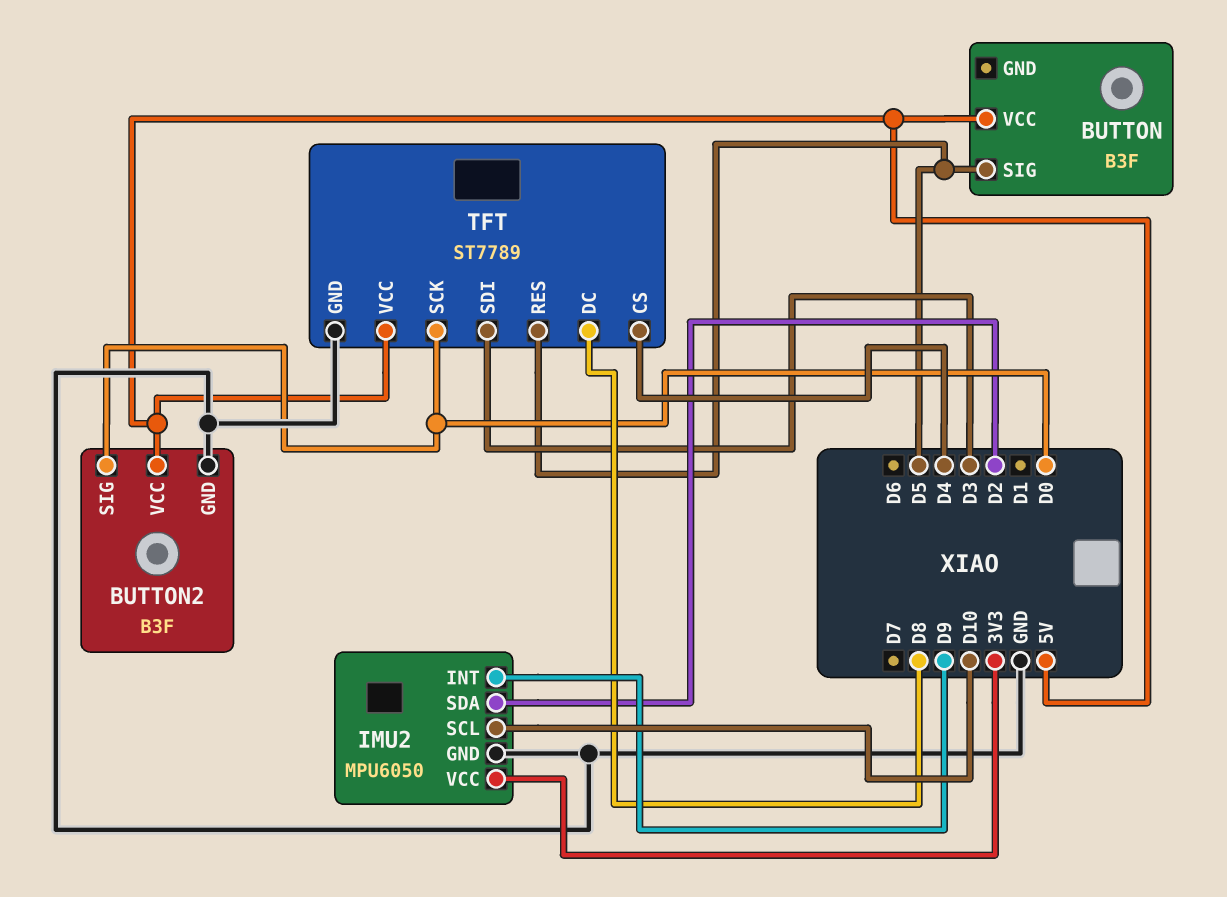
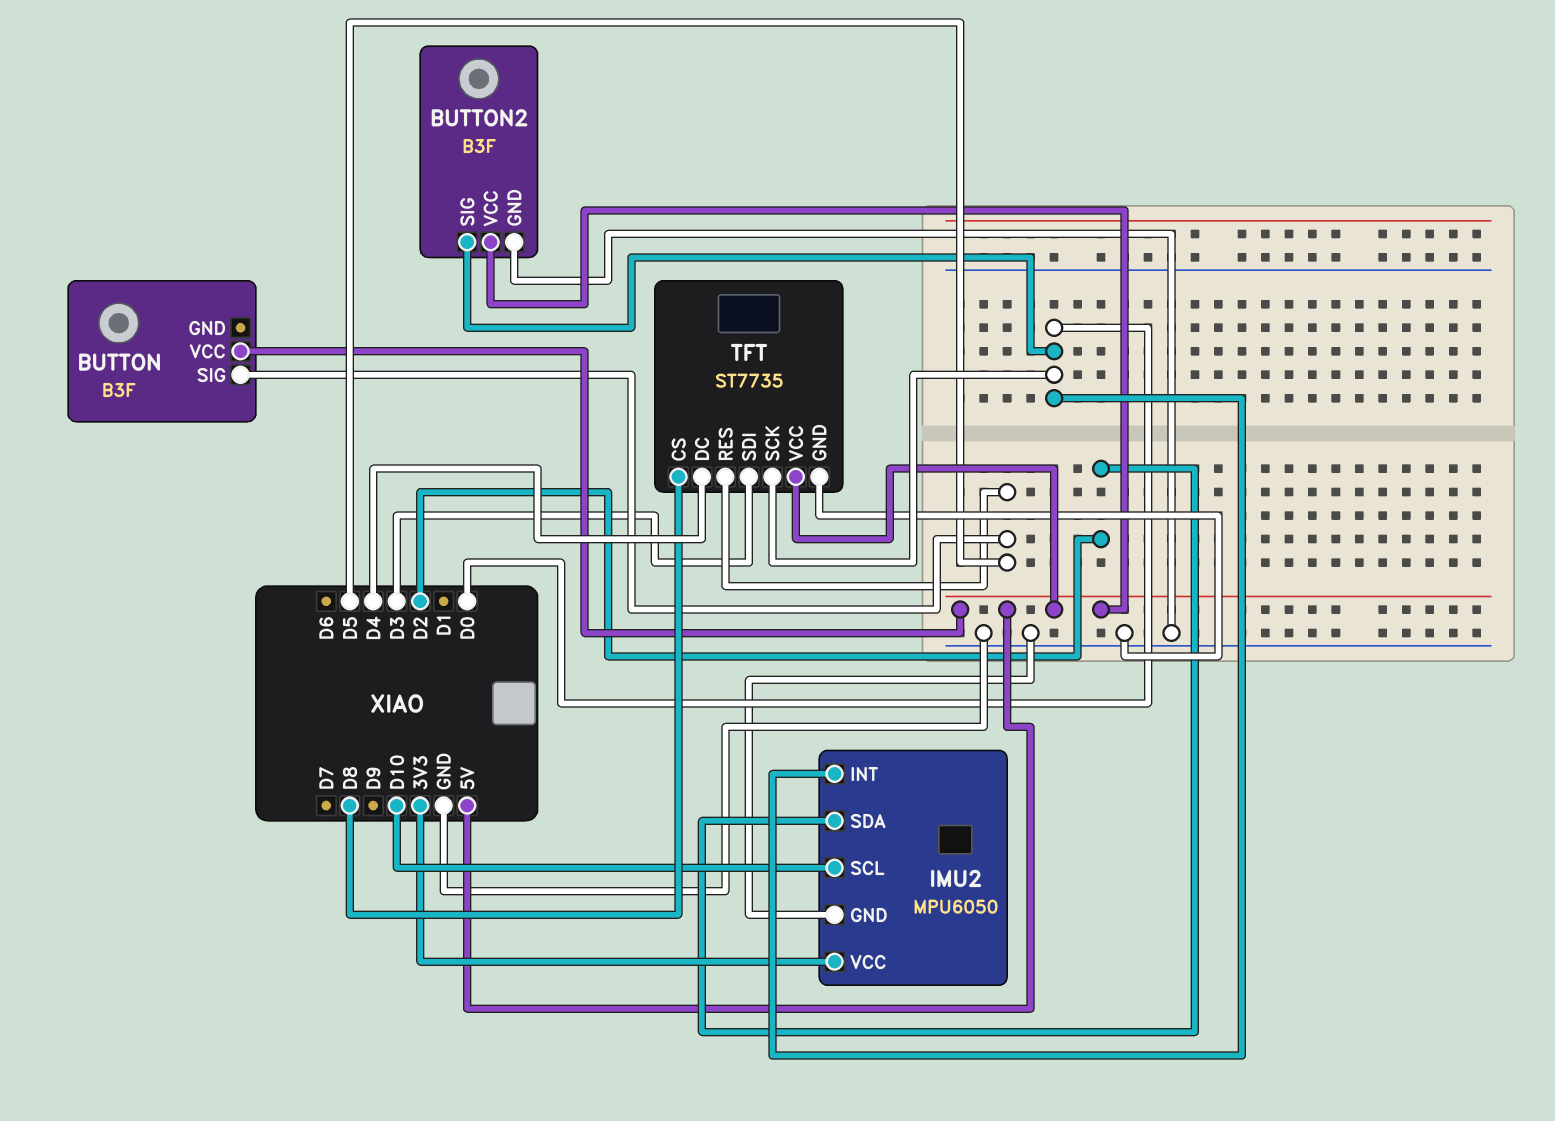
IMU2 pin INT: D9 -> D0
TFT: ST7789 -> ST7735
TFT pin CS: D4 -> D8
TFT pin DC: D8 -> D4

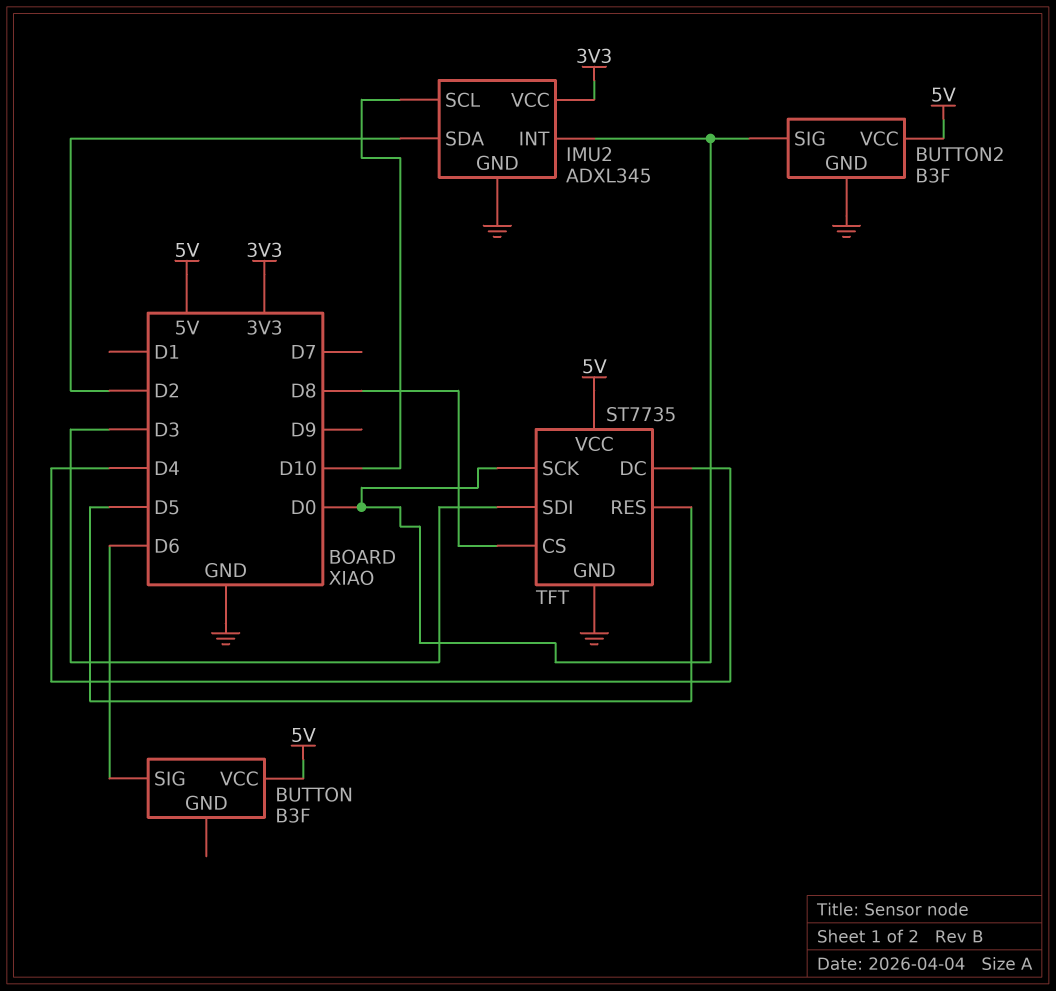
BUTTON pin SIG: D5 -> D6
IMU2: MPU6050 -> ADXL345

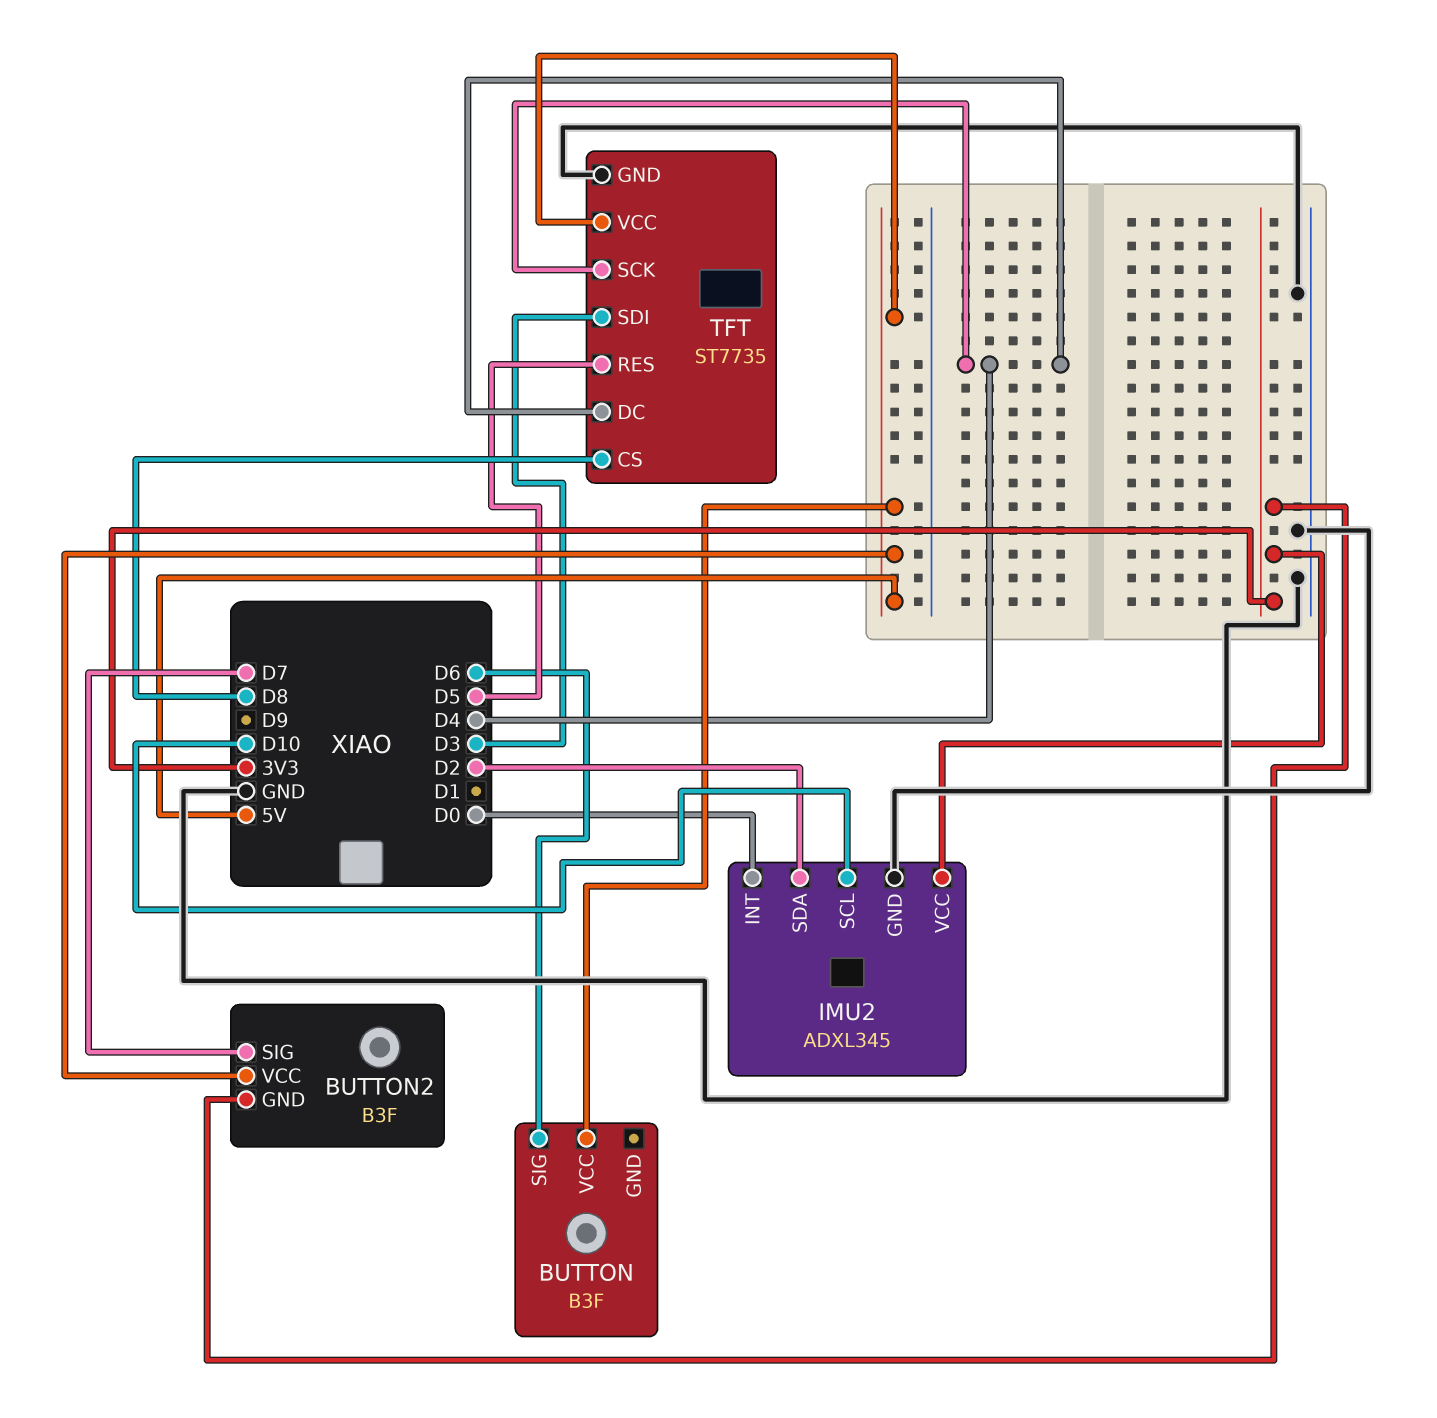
BUTTON2 pin GND: GND -> 3V3
BUTTON2 pin SIG: D0 -> D7
TFT pin SCK: D0 -> D4

